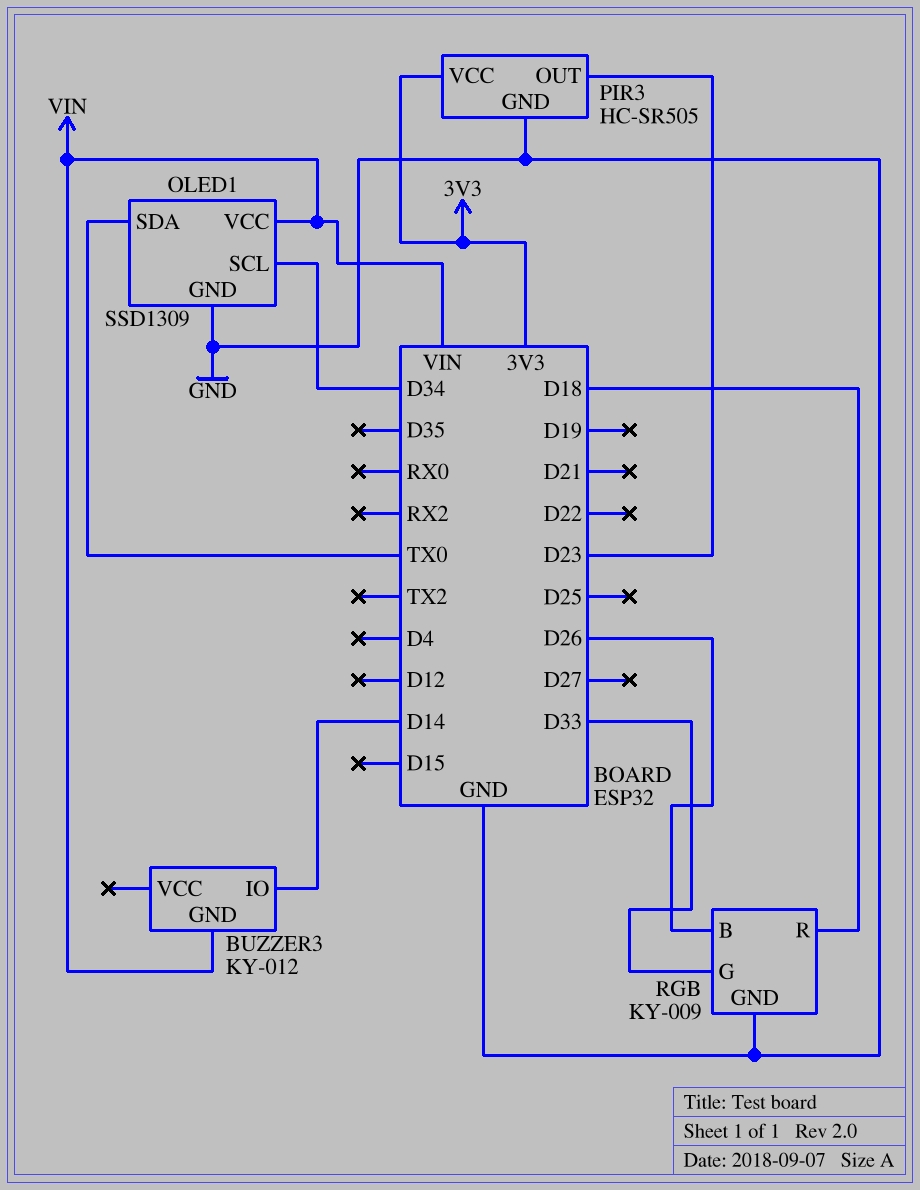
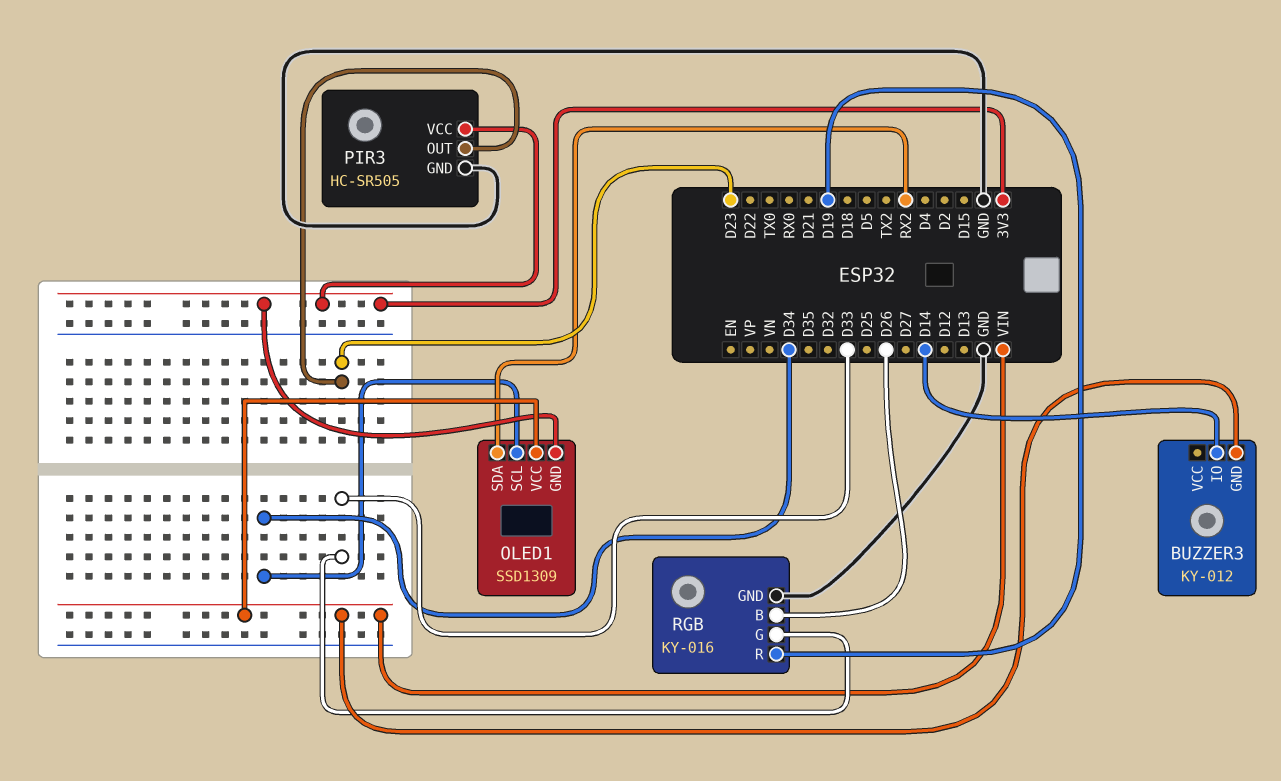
OLED1 pin GND: GND -> 3V3
OLED1 pin SDA: TX0 -> RX2
RGB: KY-009 -> KY-016
RGB pin R: D18 -> D19

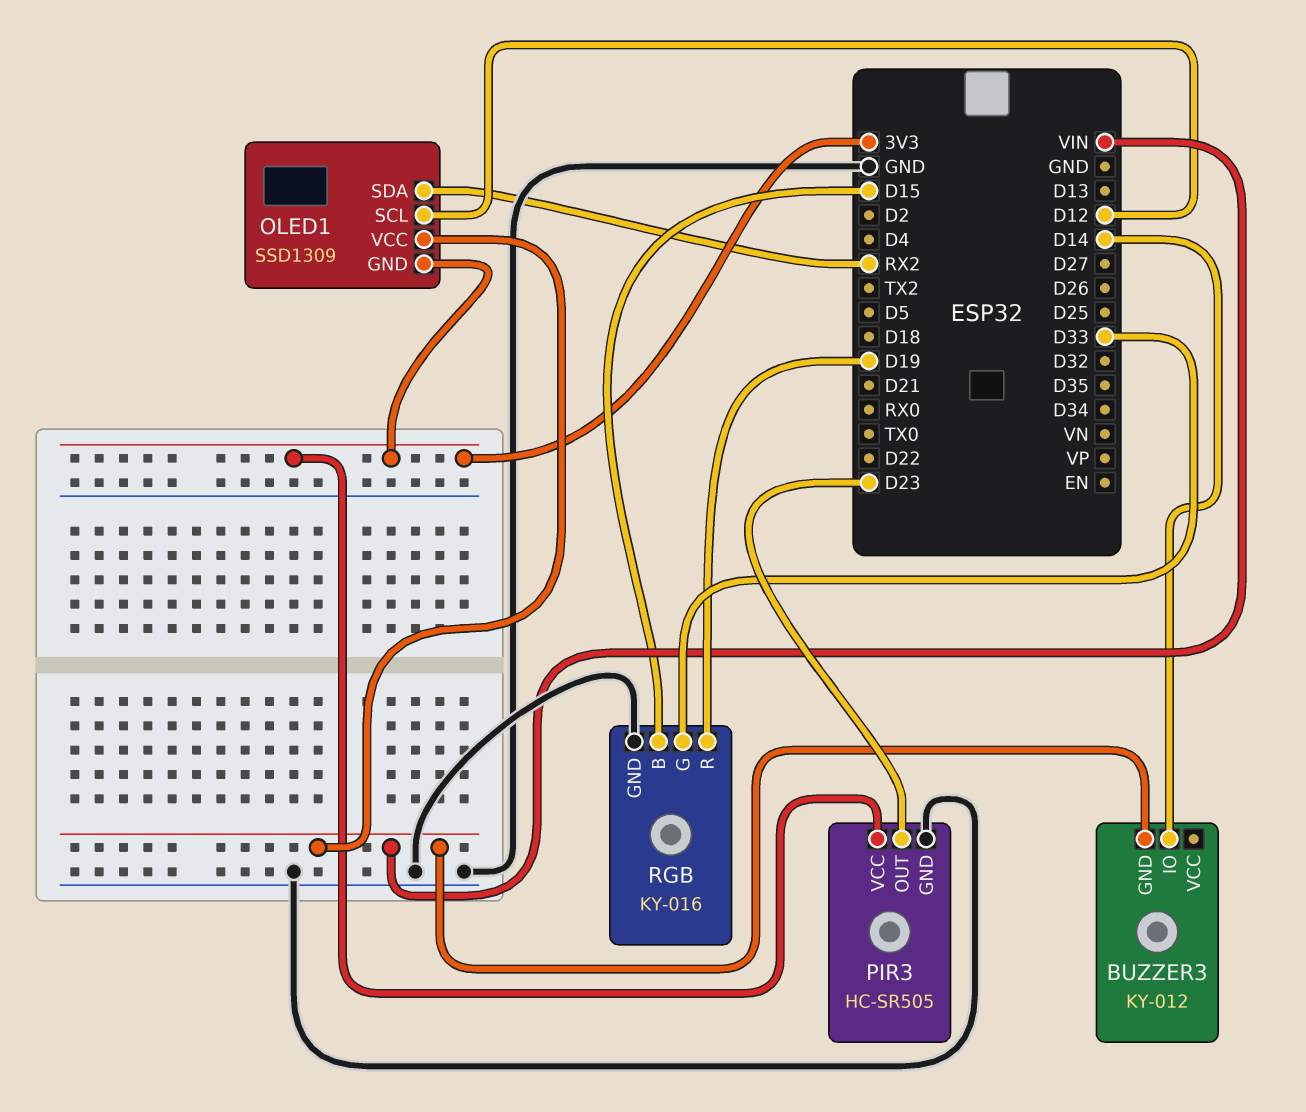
OLED1 pin SCL: D34 -> D12
RGB pin B: D26 -> D15

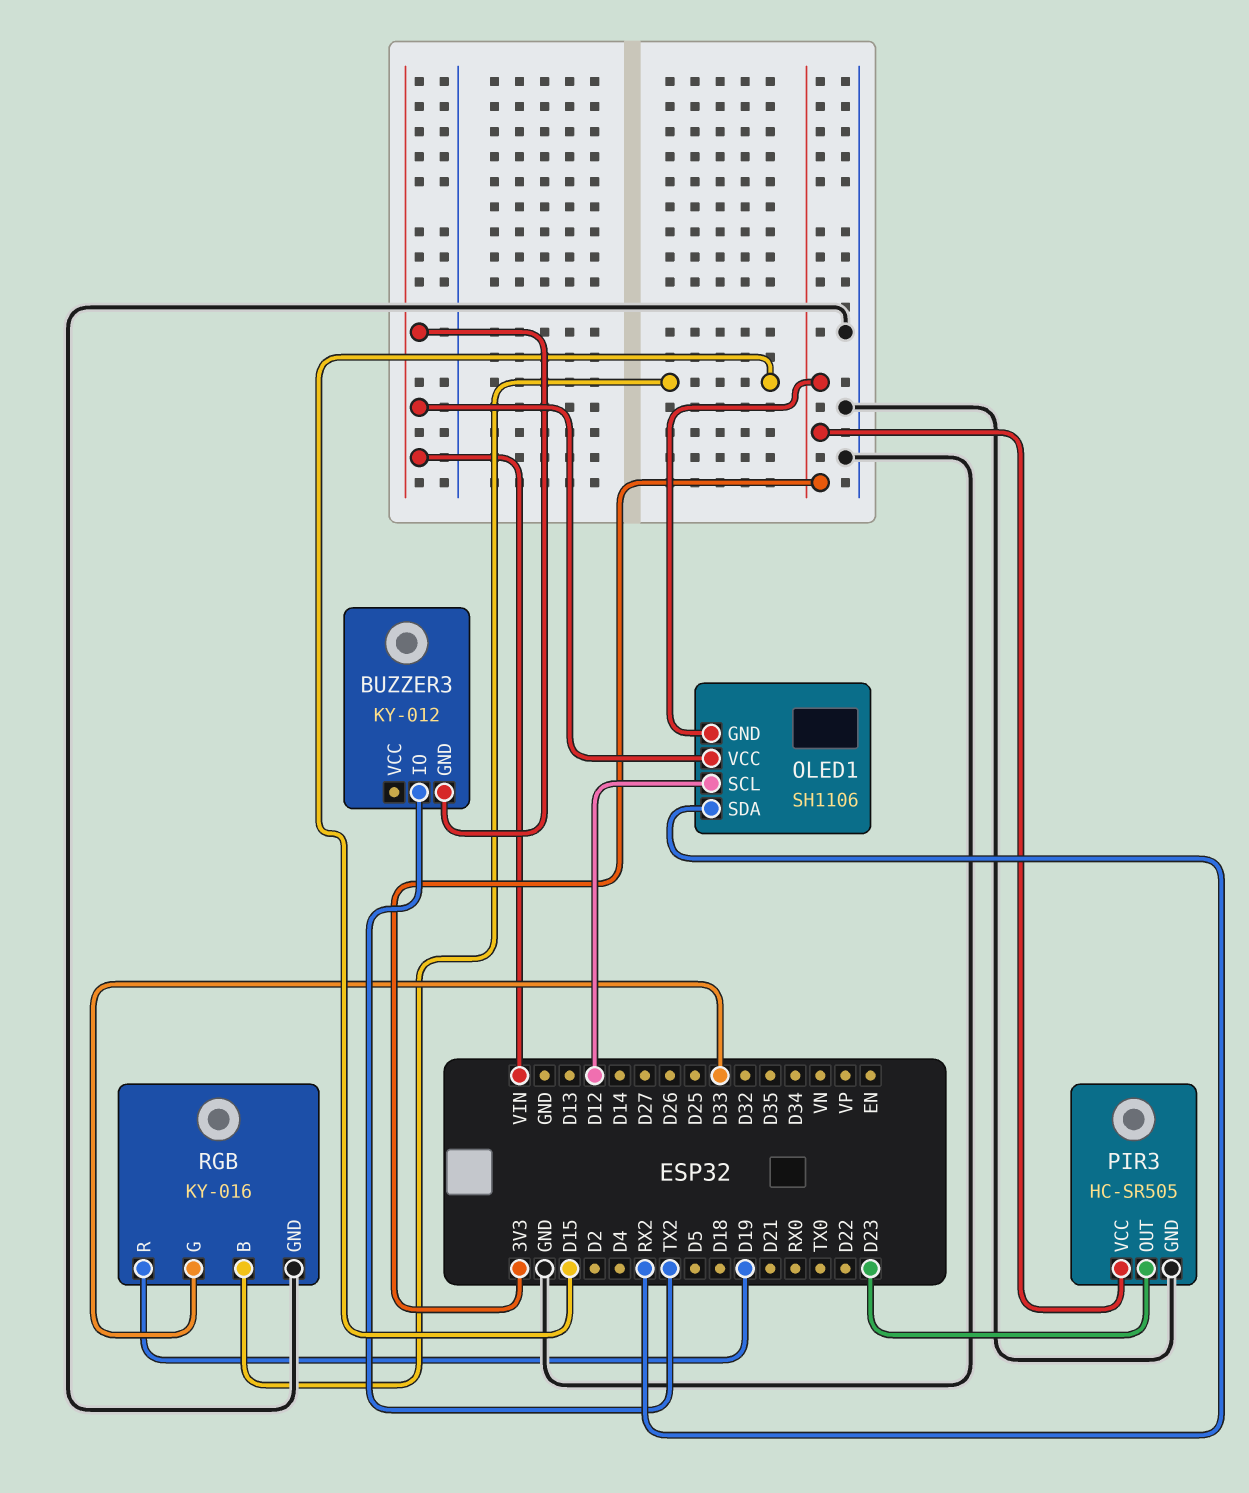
BUZZER3 pin IO: D14 -> TX2
OLED1: SSD1309 -> SH1106

